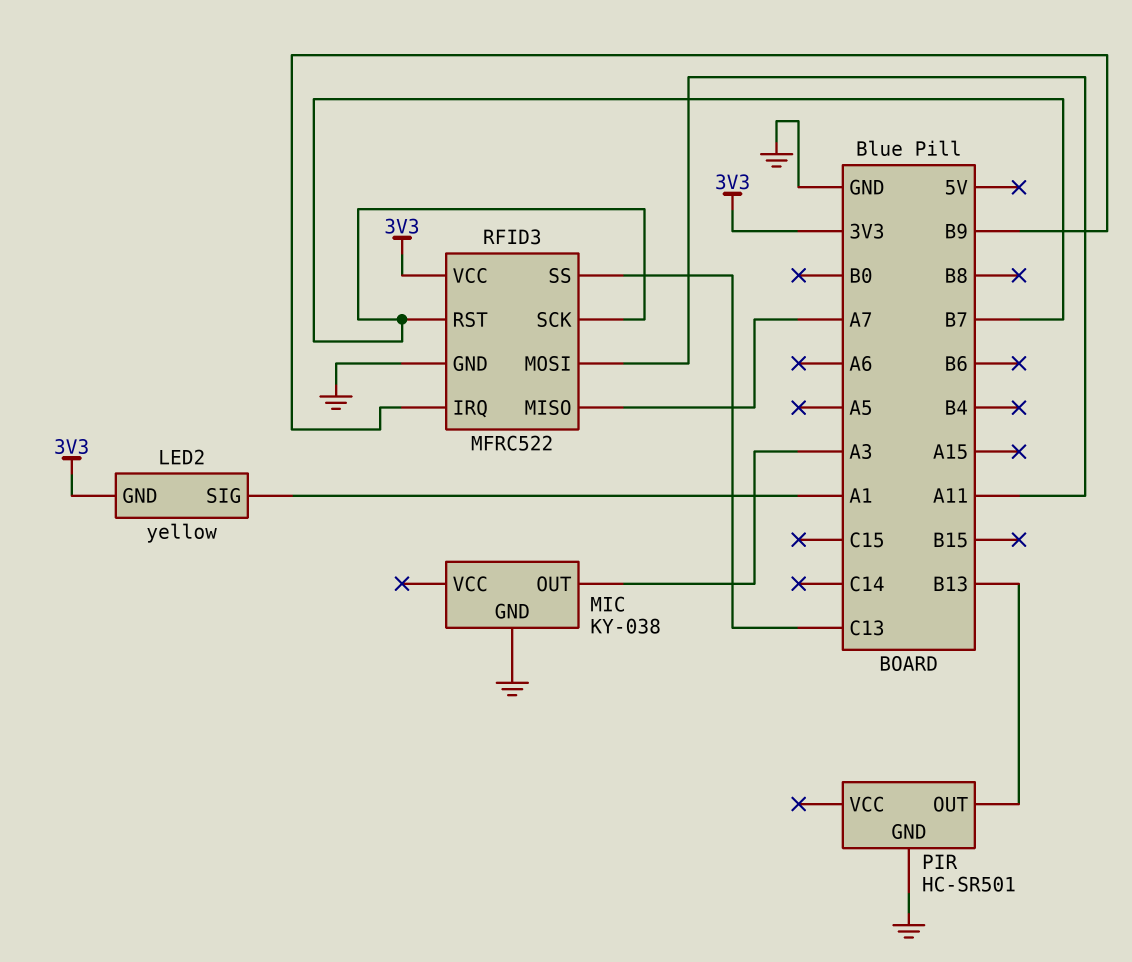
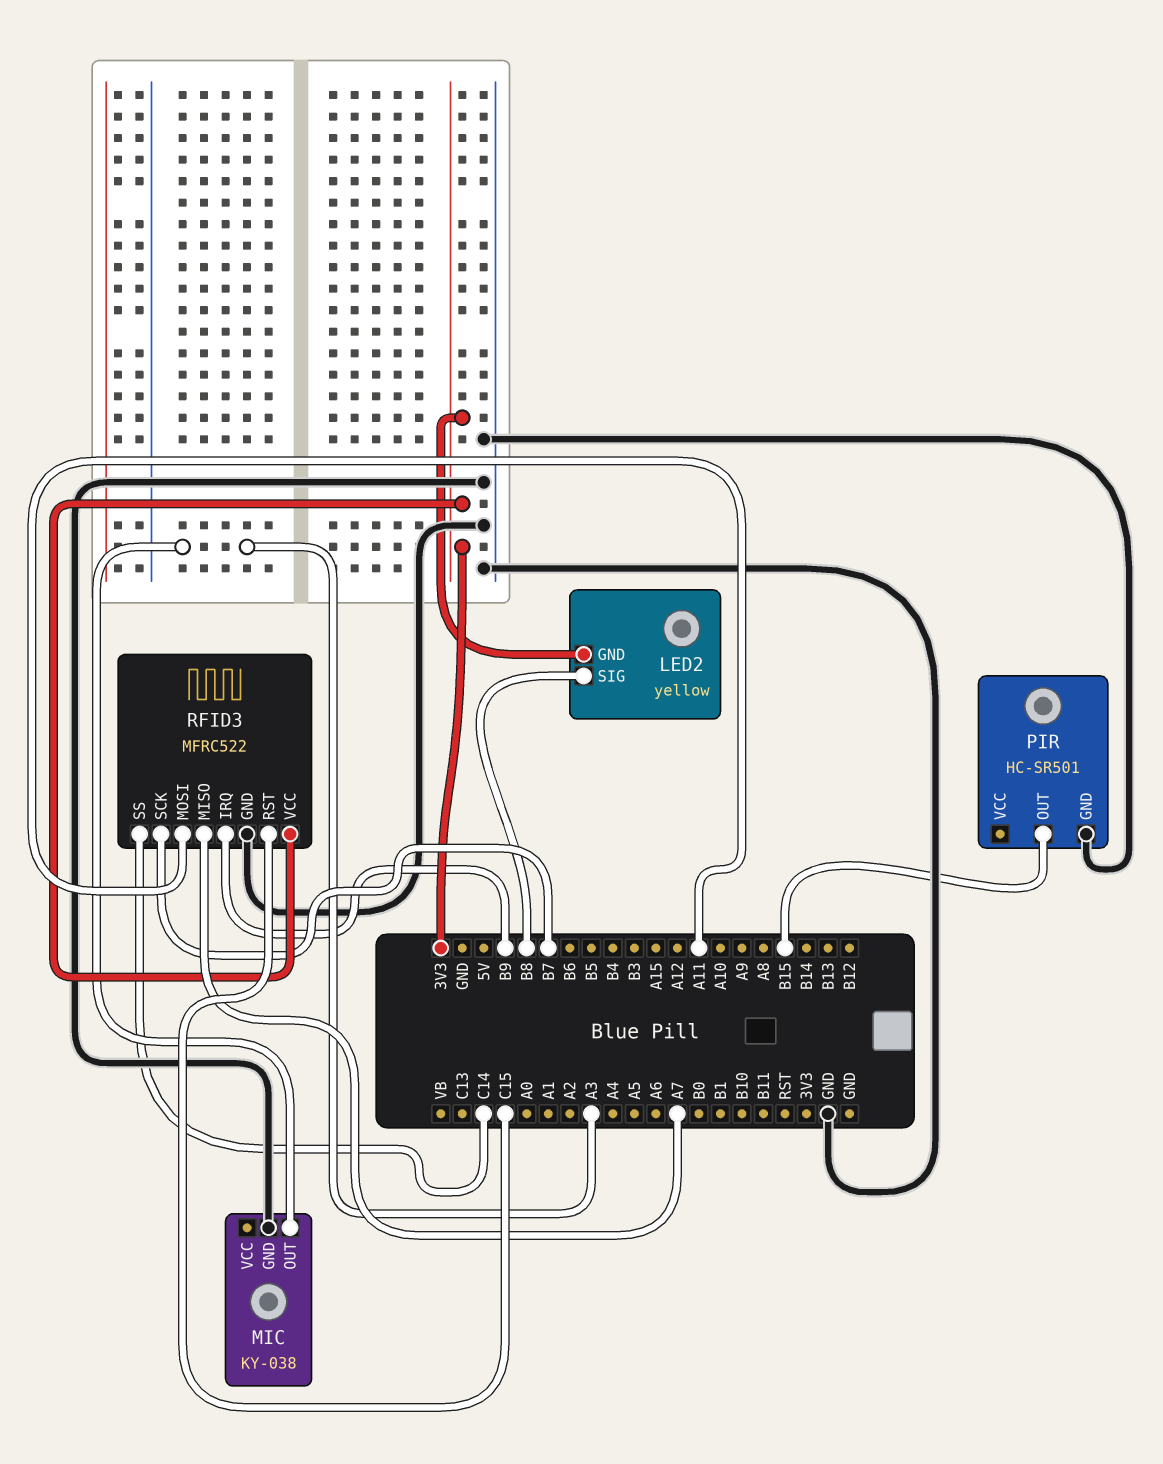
LED2 pin SIG: A1 -> B8
PIR pin OUT: B13 -> B15
RFID3 pin RST: B7 -> C15
RFID3 pin SS: C13 -> C14

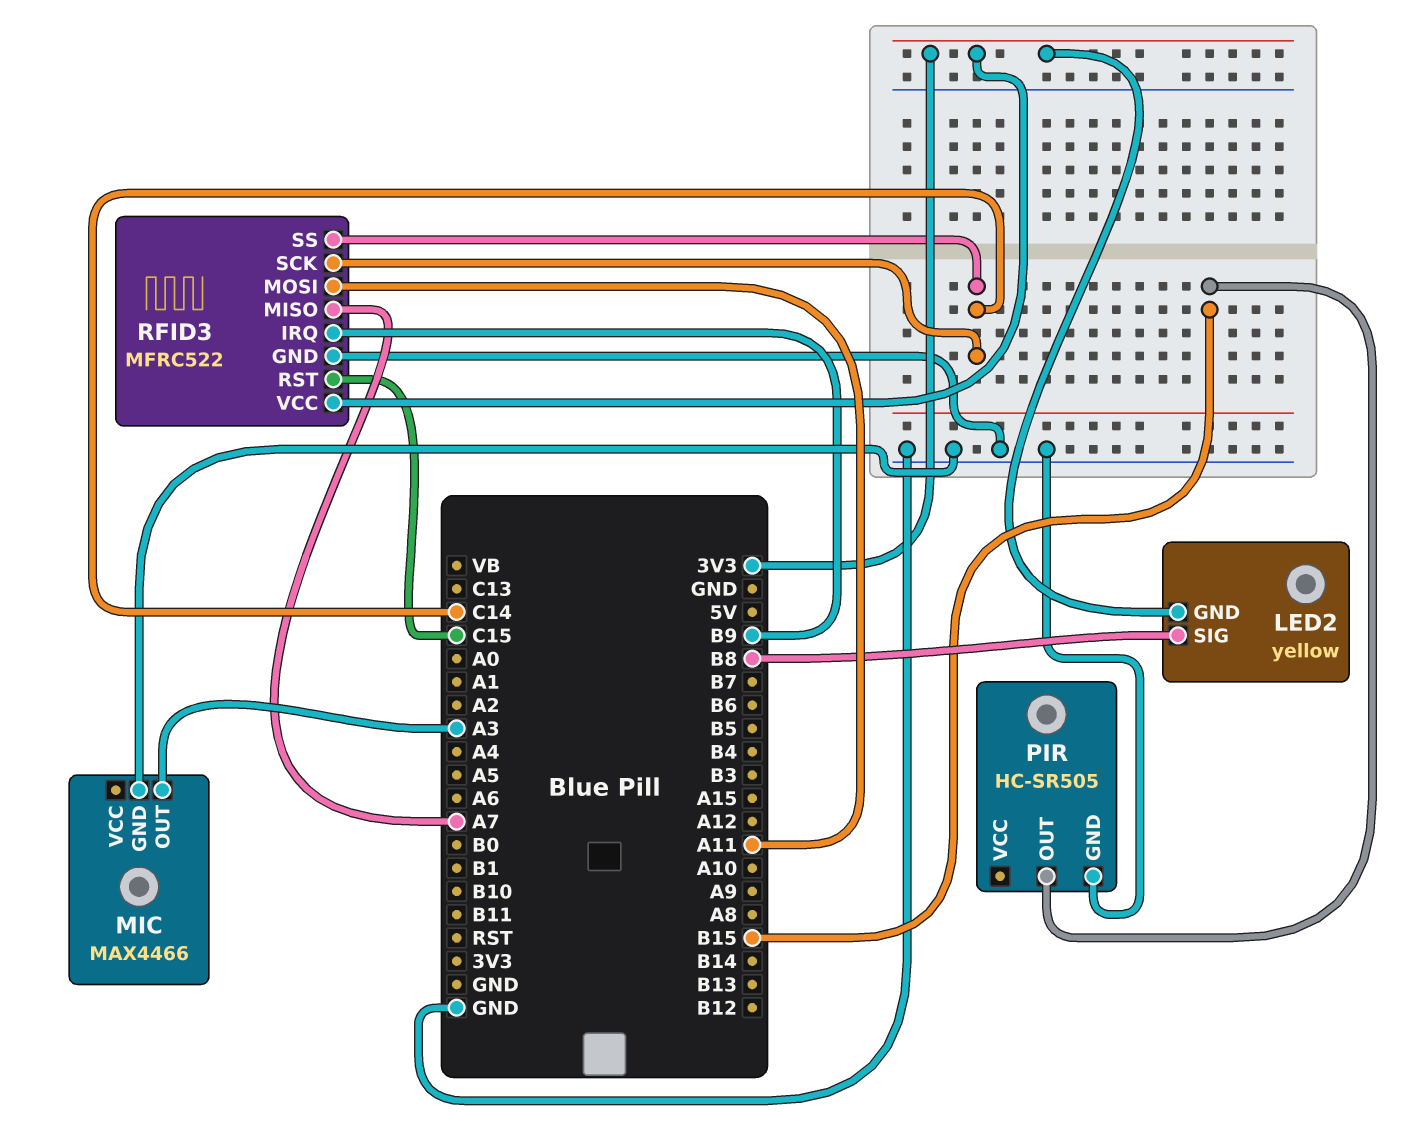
MIC: KY-038 -> MAX4466
PIR: HC-SR501 -> HC-SR505
RFID3 pin SCK: B7 -> C14

